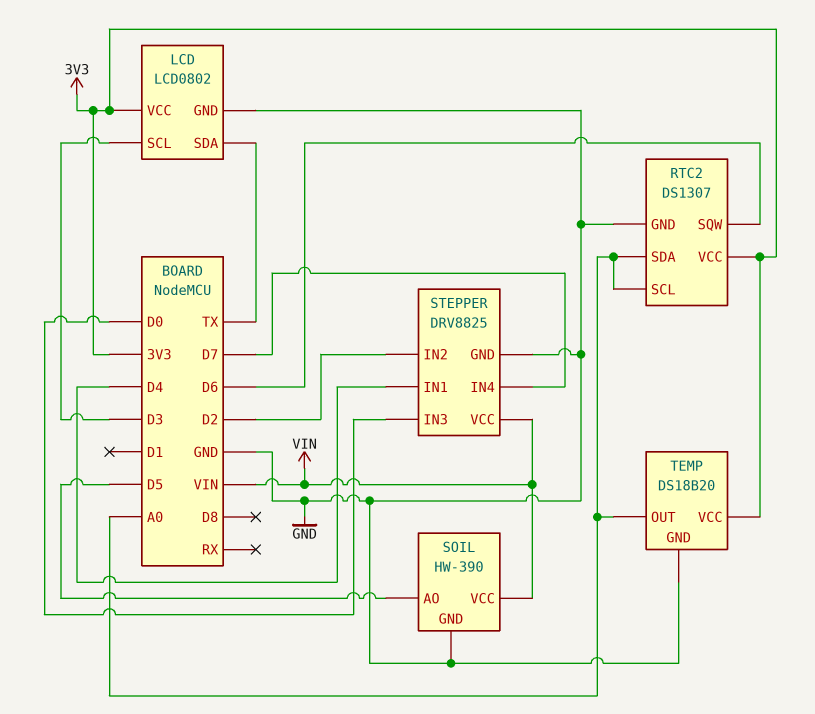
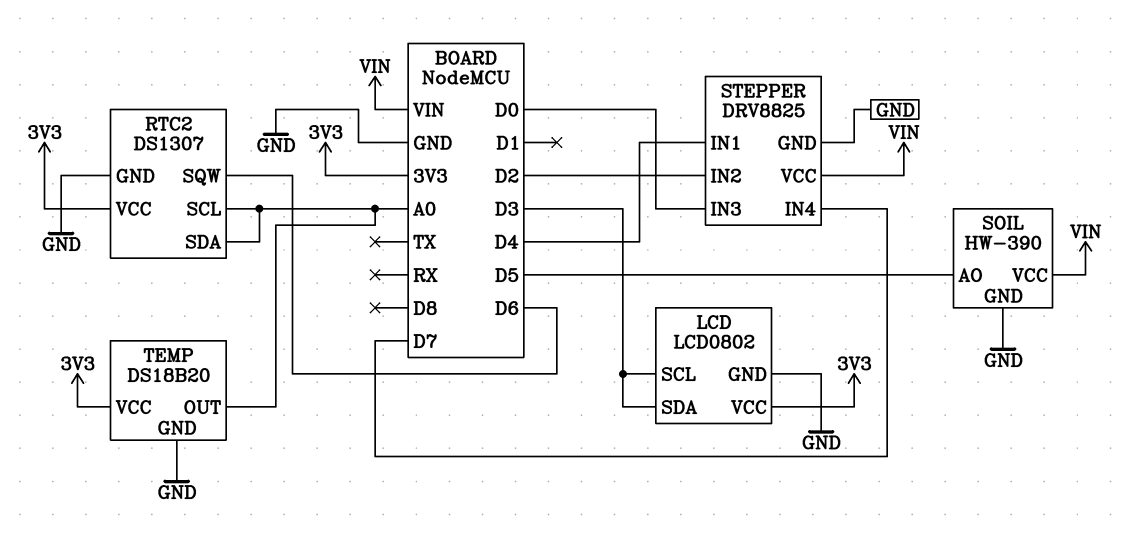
LCD pin SDA: TX -> D3

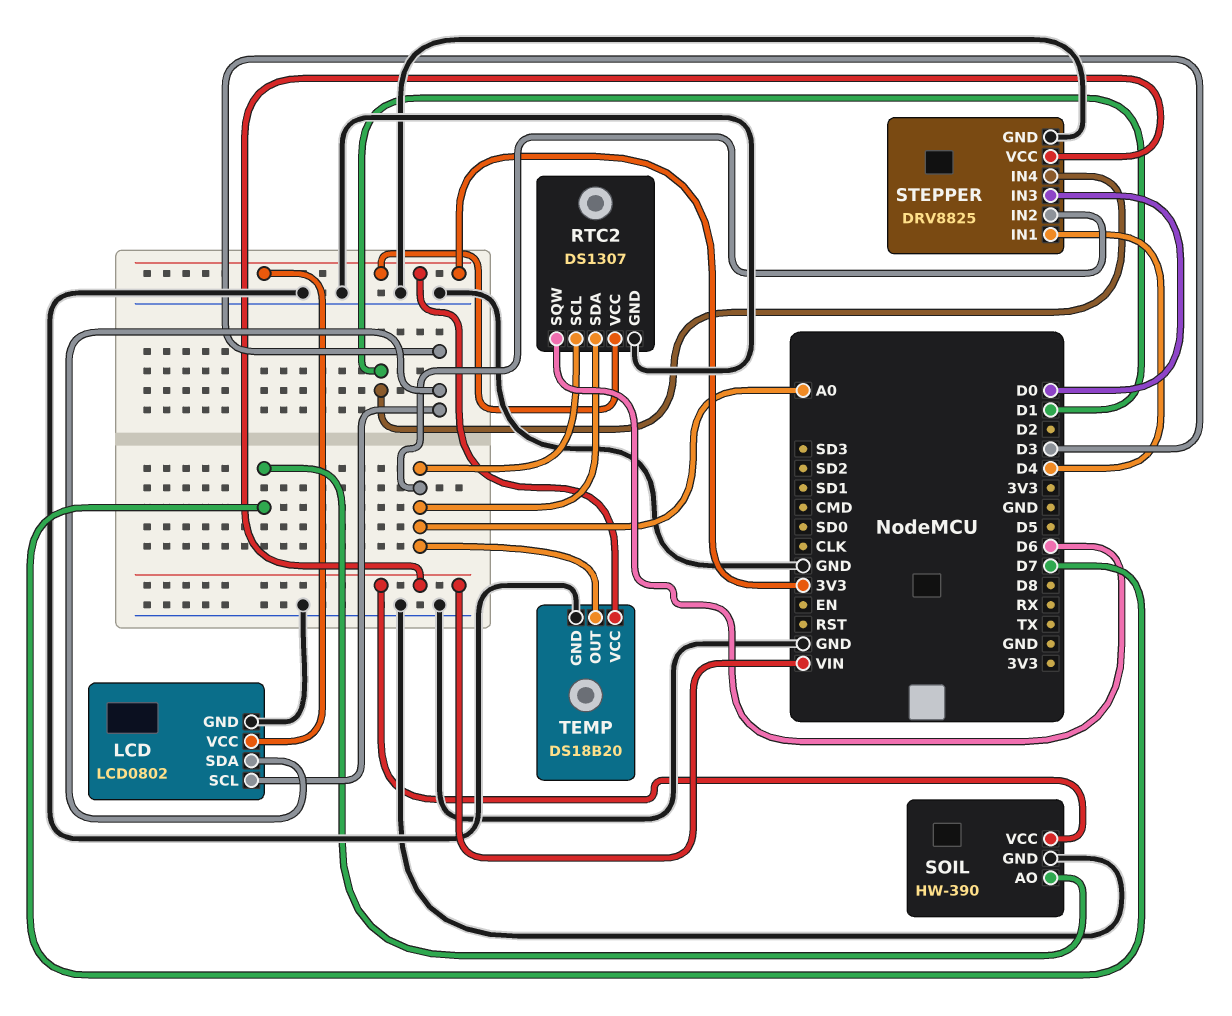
SOIL pin AO: D5 -> D7
STEPPER pin IN2: D2 -> A0
STEPPER pin IN4: D7 -> D1

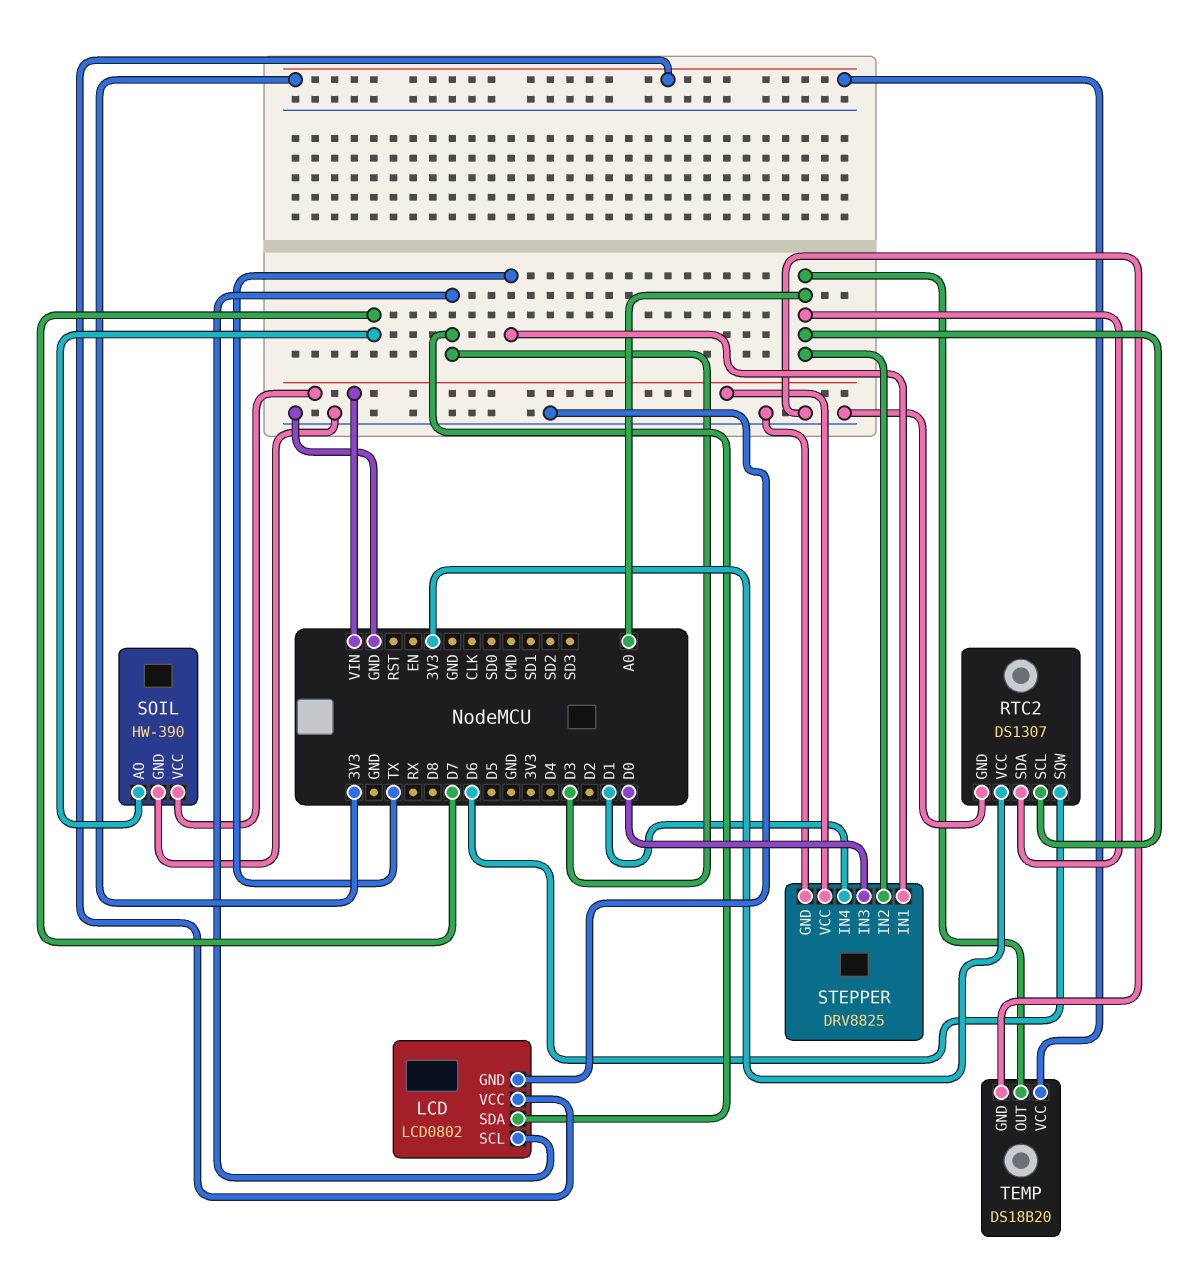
STEPPER pin IN1: D4 -> TX

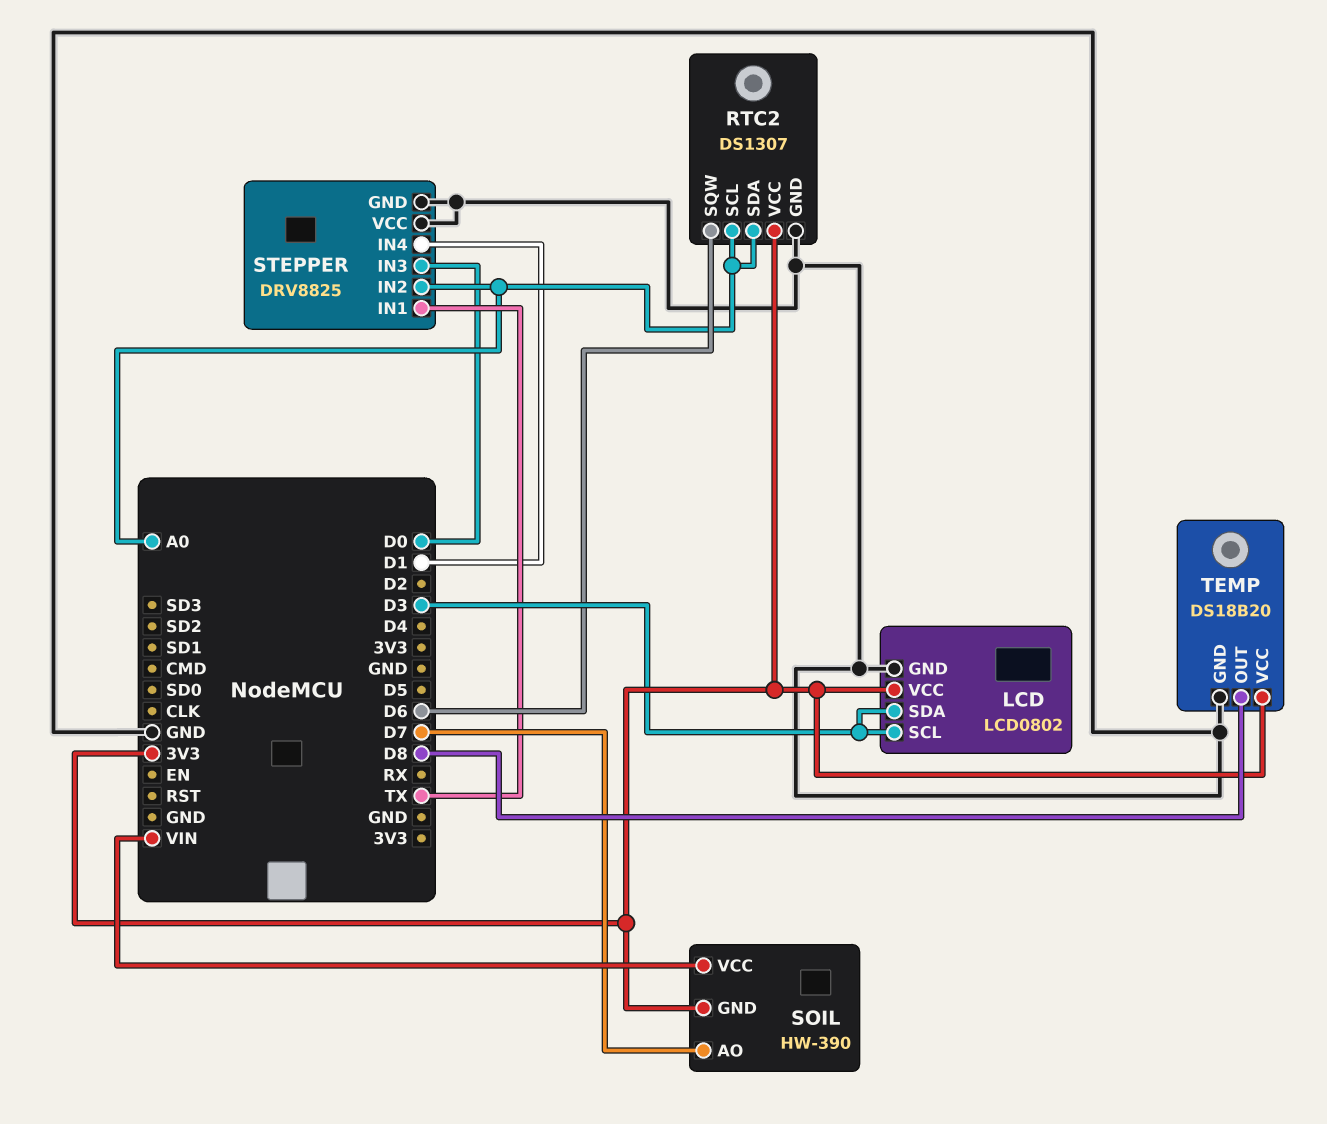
SOIL pin GND: GND -> 3V3
STEPPER pin VCC: VIN -> GND
TEMP pin OUT: A0 -> D8

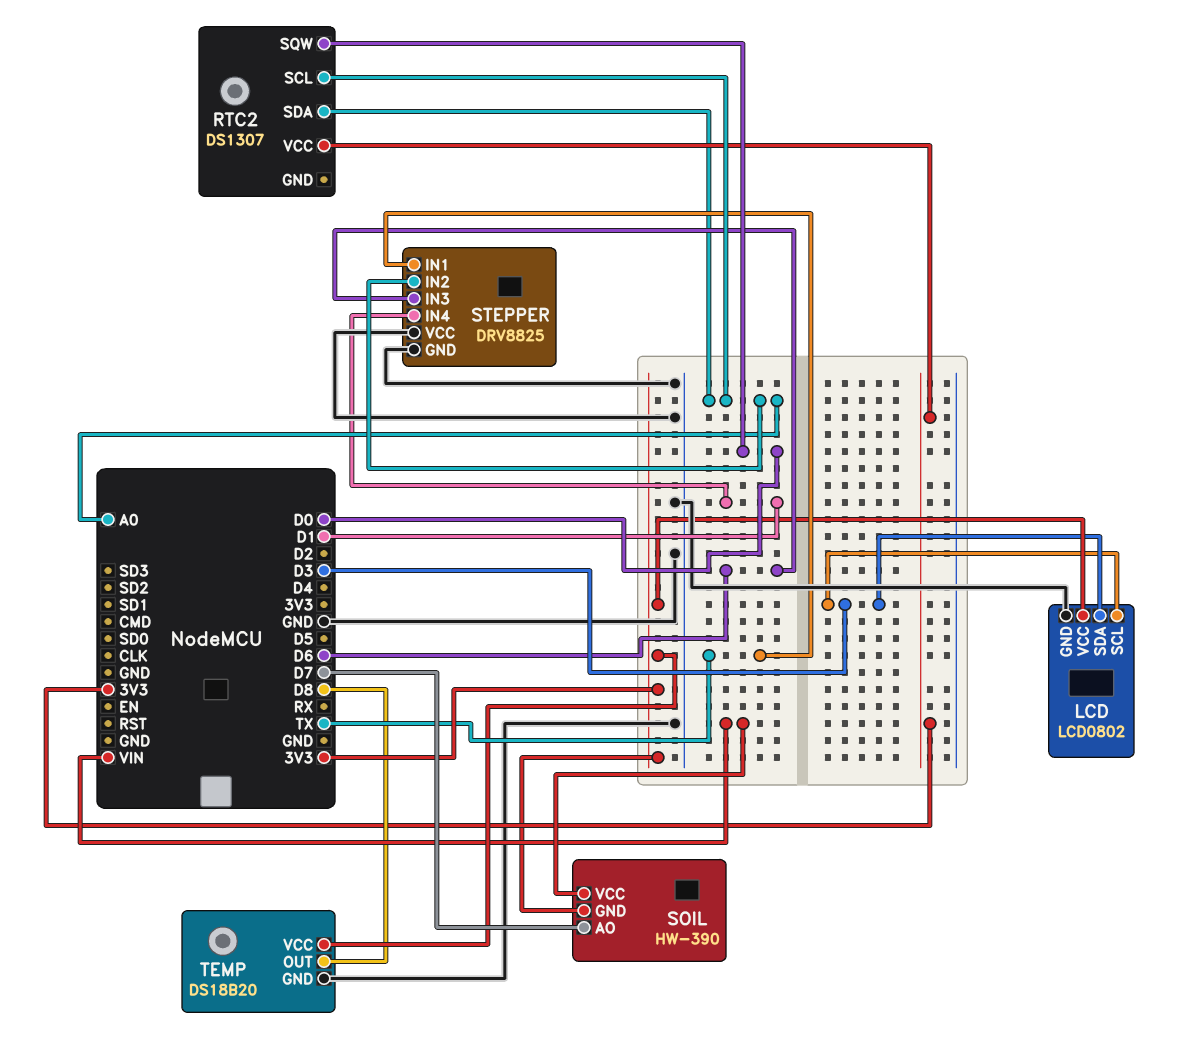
RTC2 pin GND: GND -> none
RTC2 pin SQW: D6 -> D0
STEPPER pin IN3: D0 -> D6

